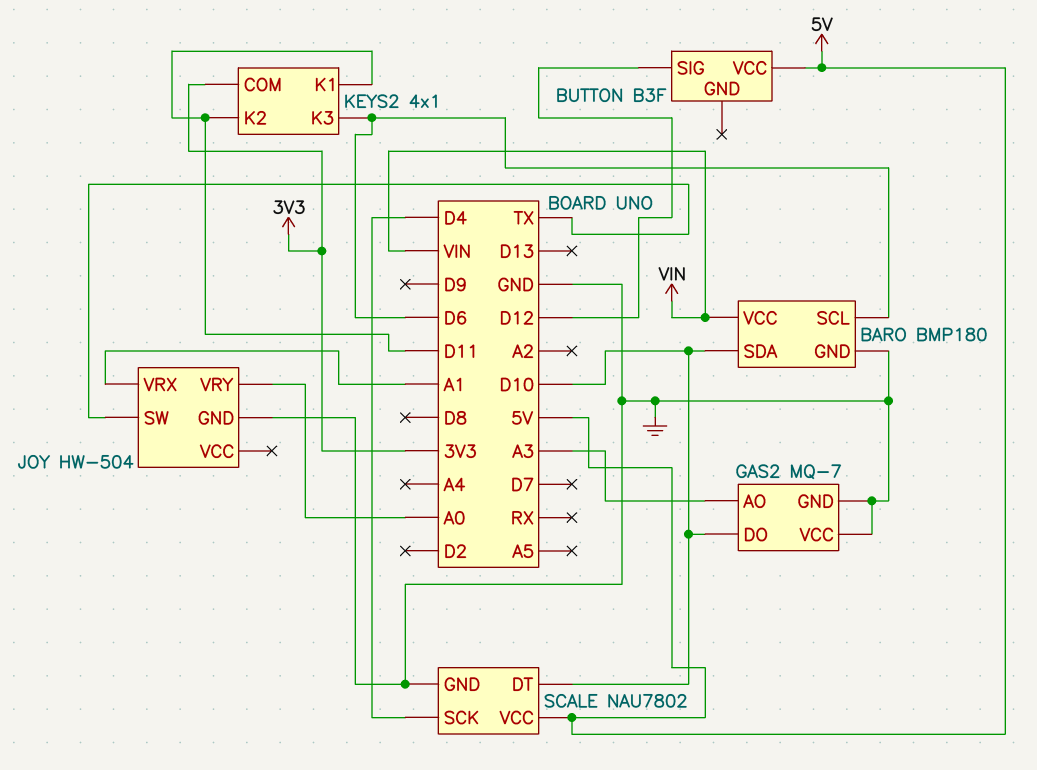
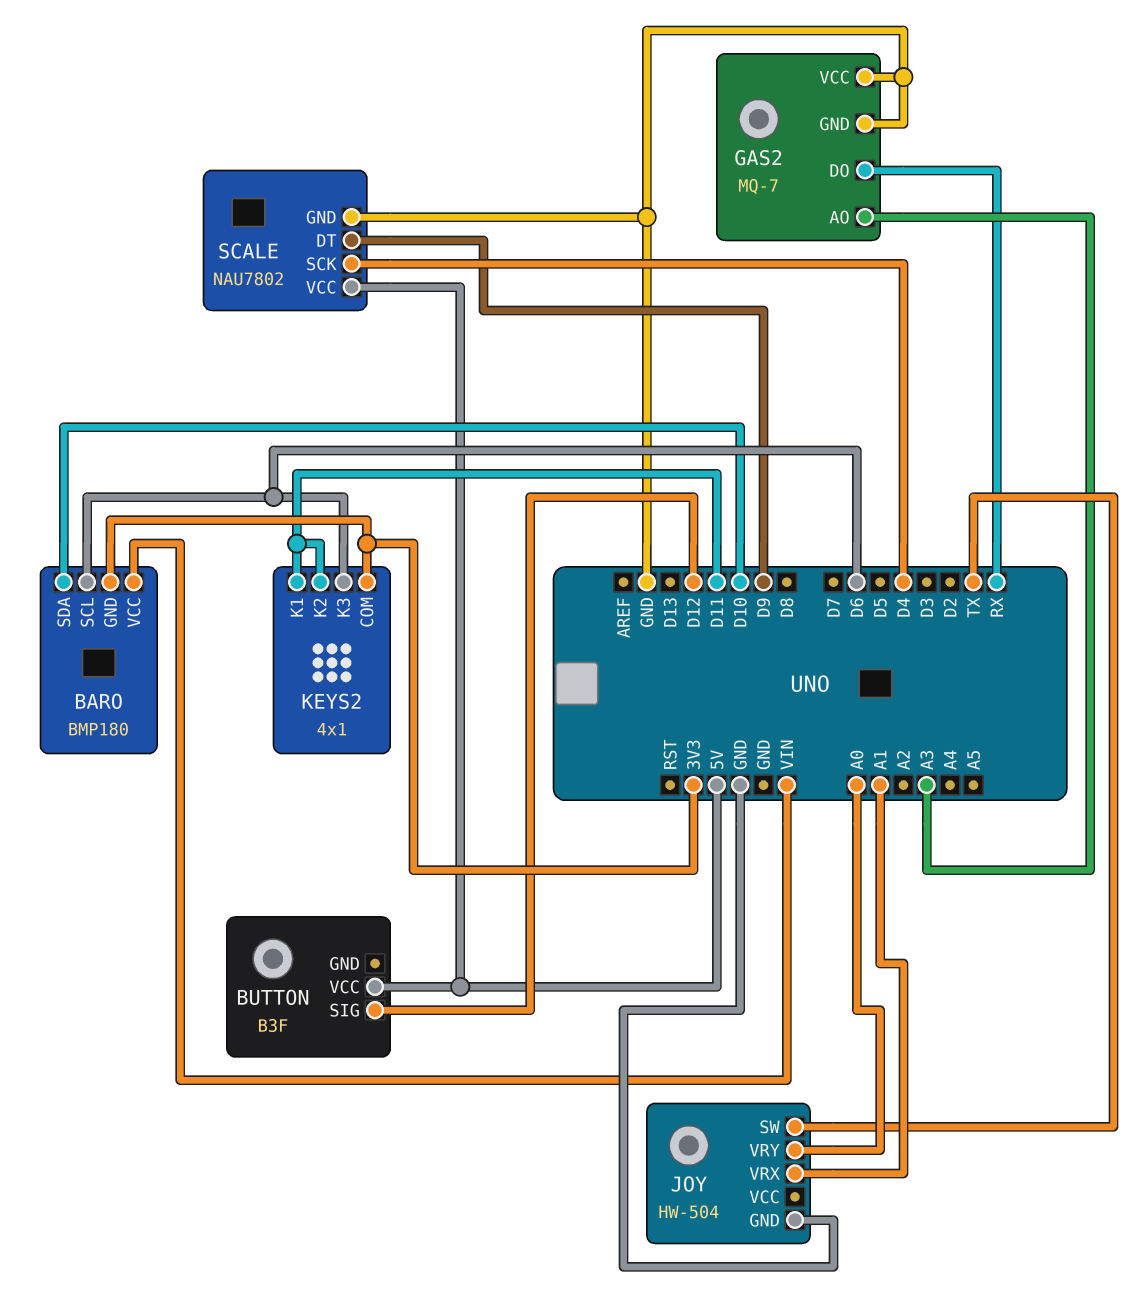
BARO pin GND: GND -> 3V3
GAS2 pin DO: D10 -> RX
SCALE pin DT: D10 -> D9

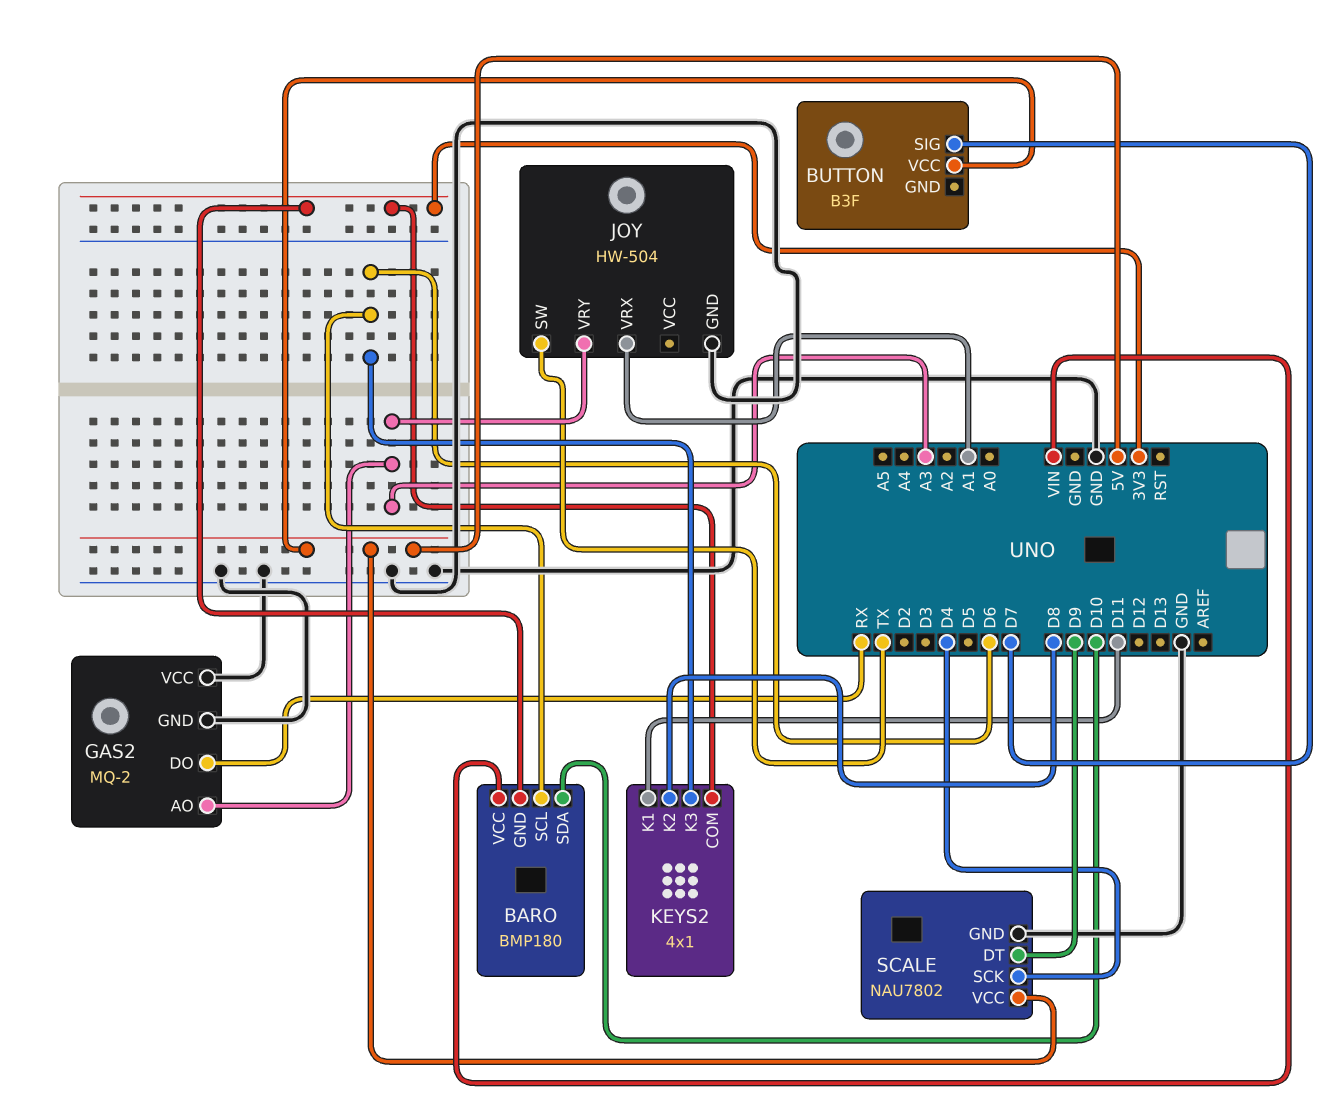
BUTTON pin SIG: D12 -> D7
GAS2: MQ-7 -> MQ-2
JOY pin VRY: A0 -> A3
KEYS2 pin K2: D11 -> D8

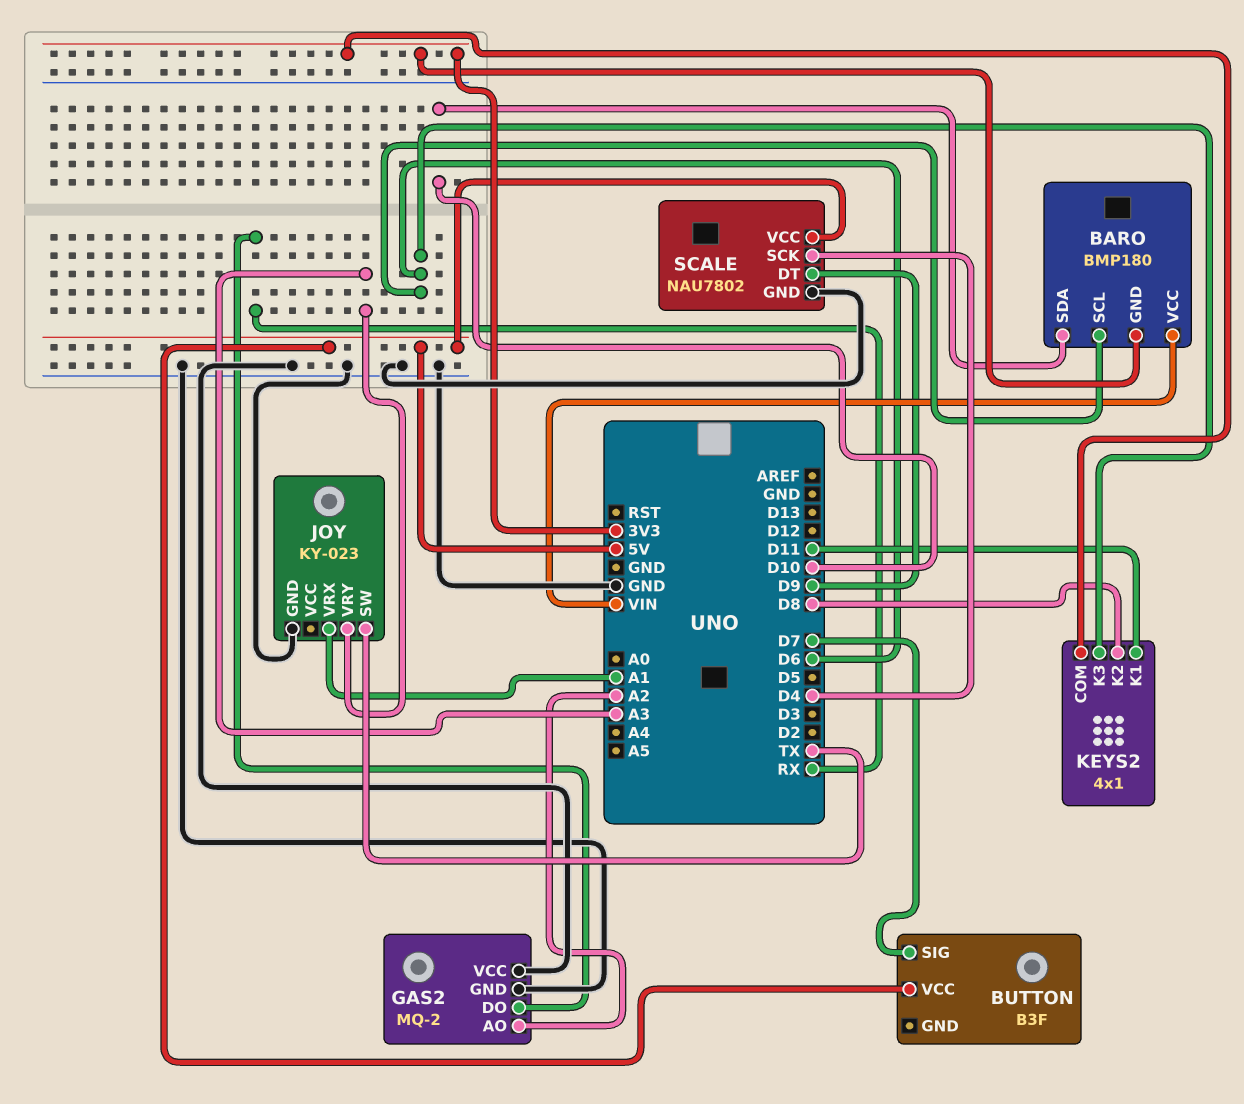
GAS2 pin AO: A3 -> A2
JOY: HW-504 -> KY-023

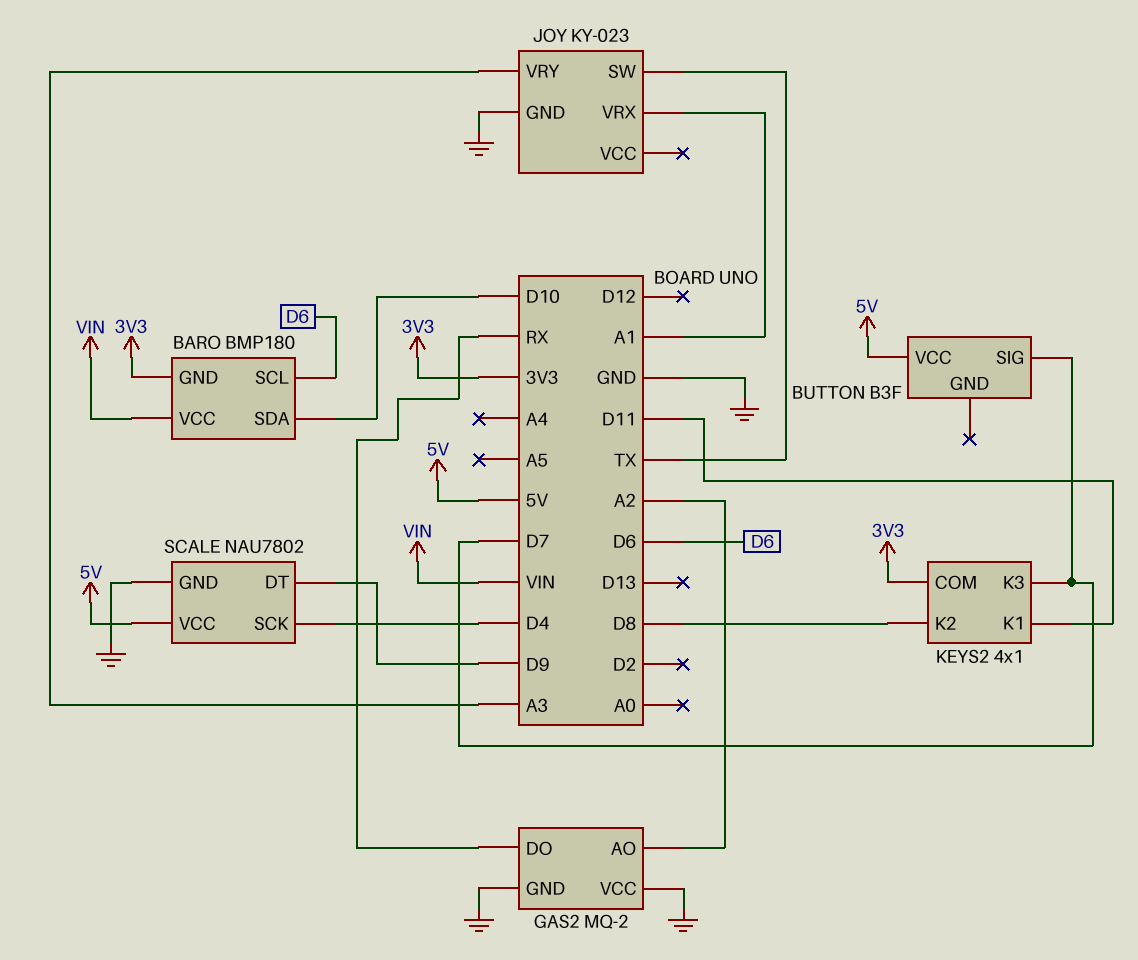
KEYS2 pin K3: D6 -> D7

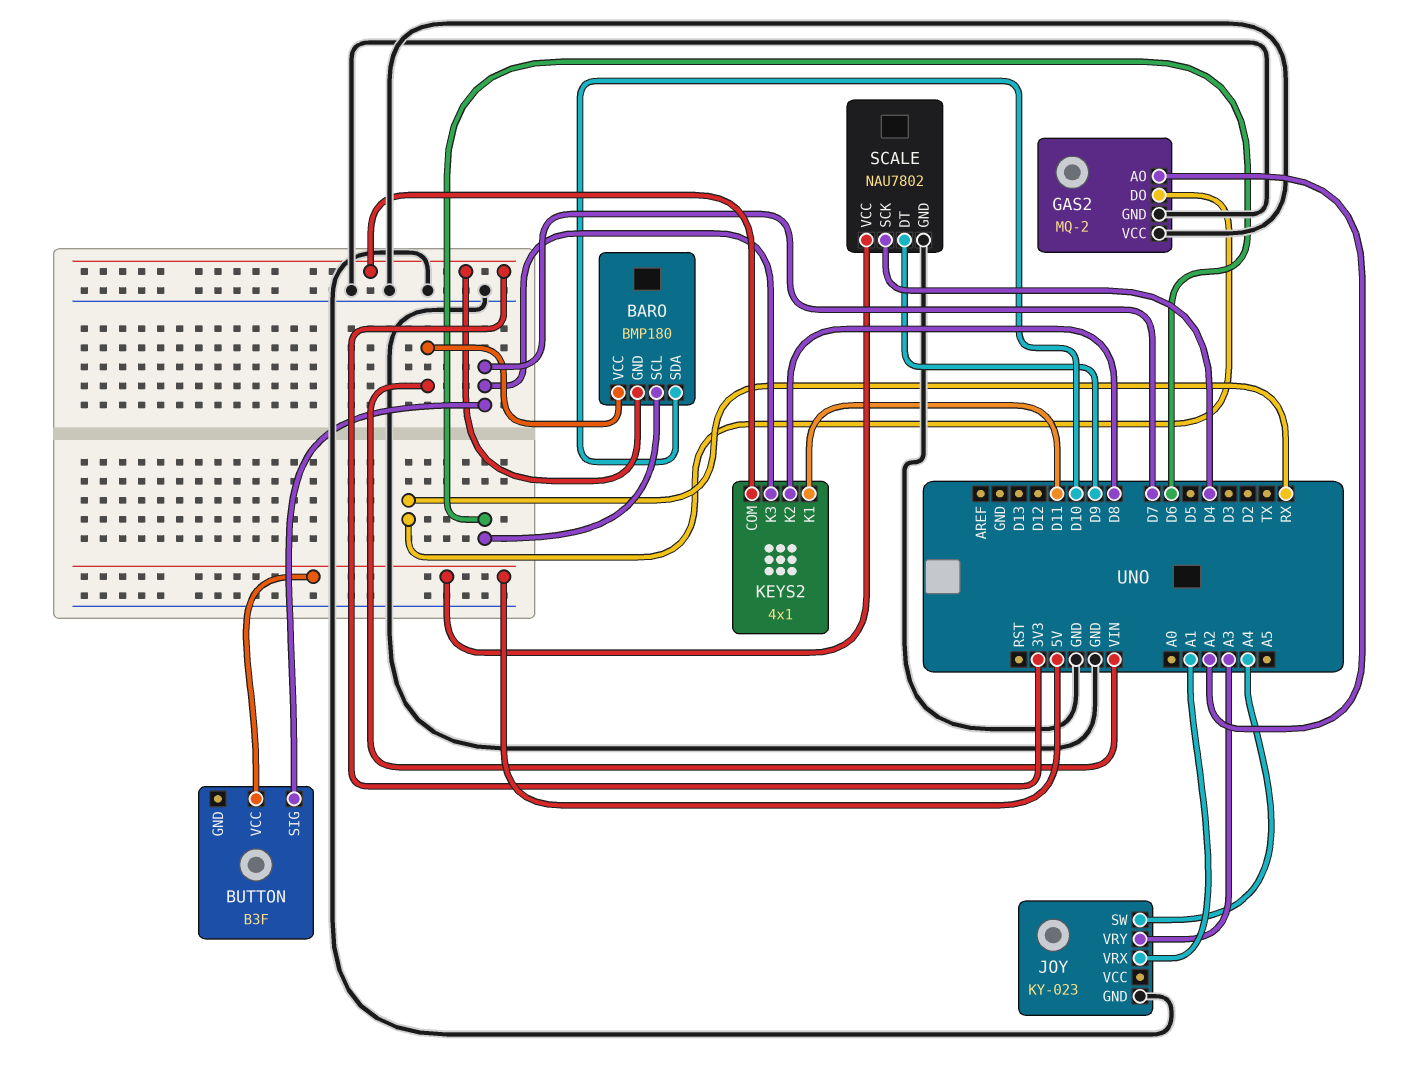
JOY pin SW: TX -> A4

